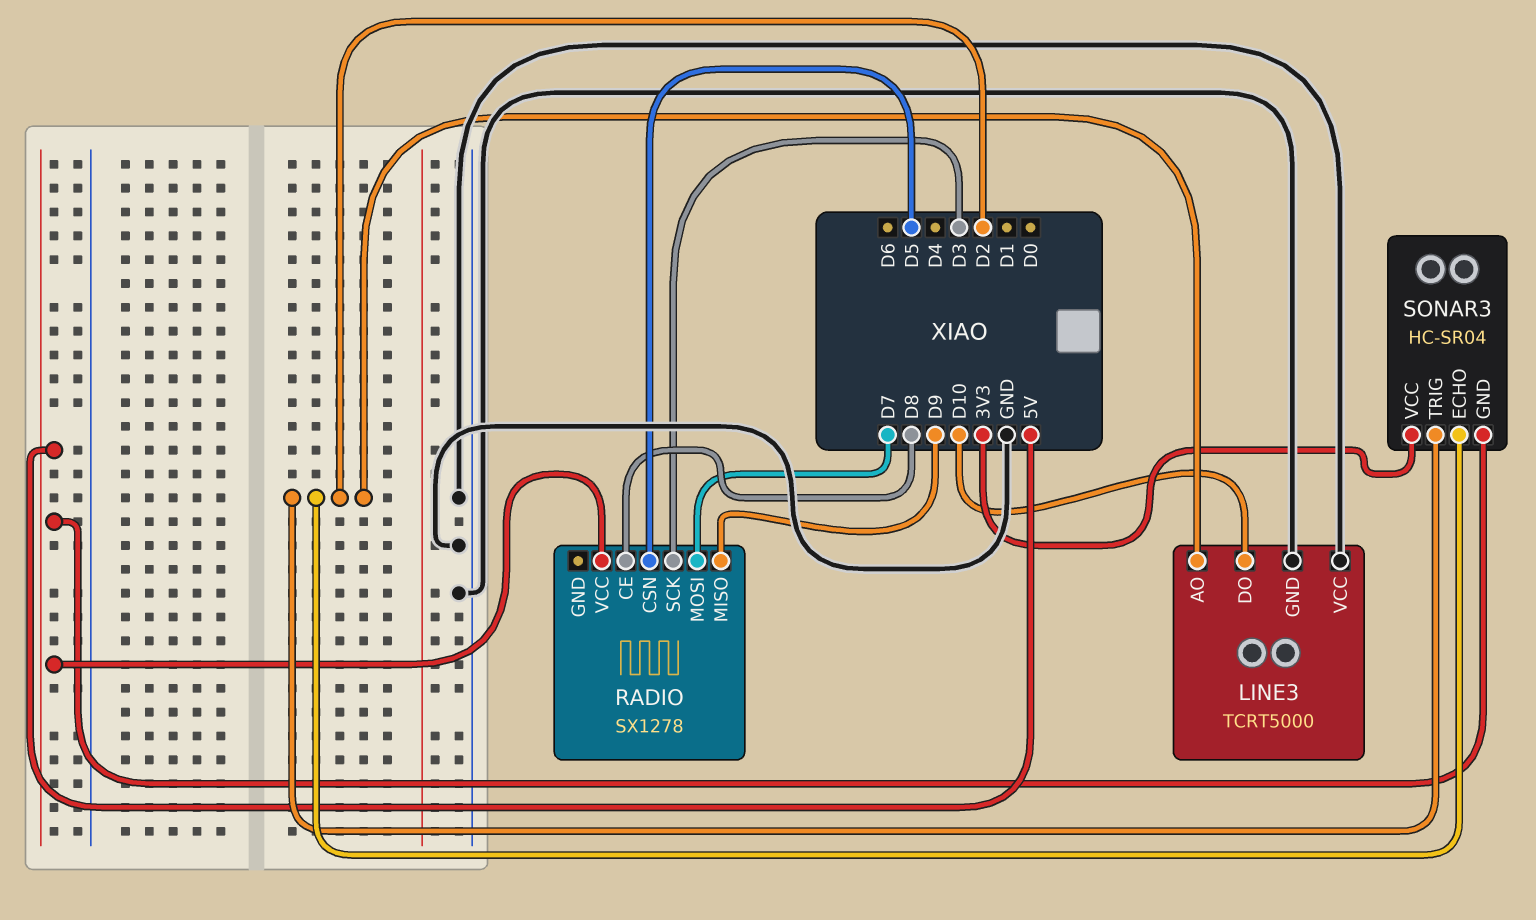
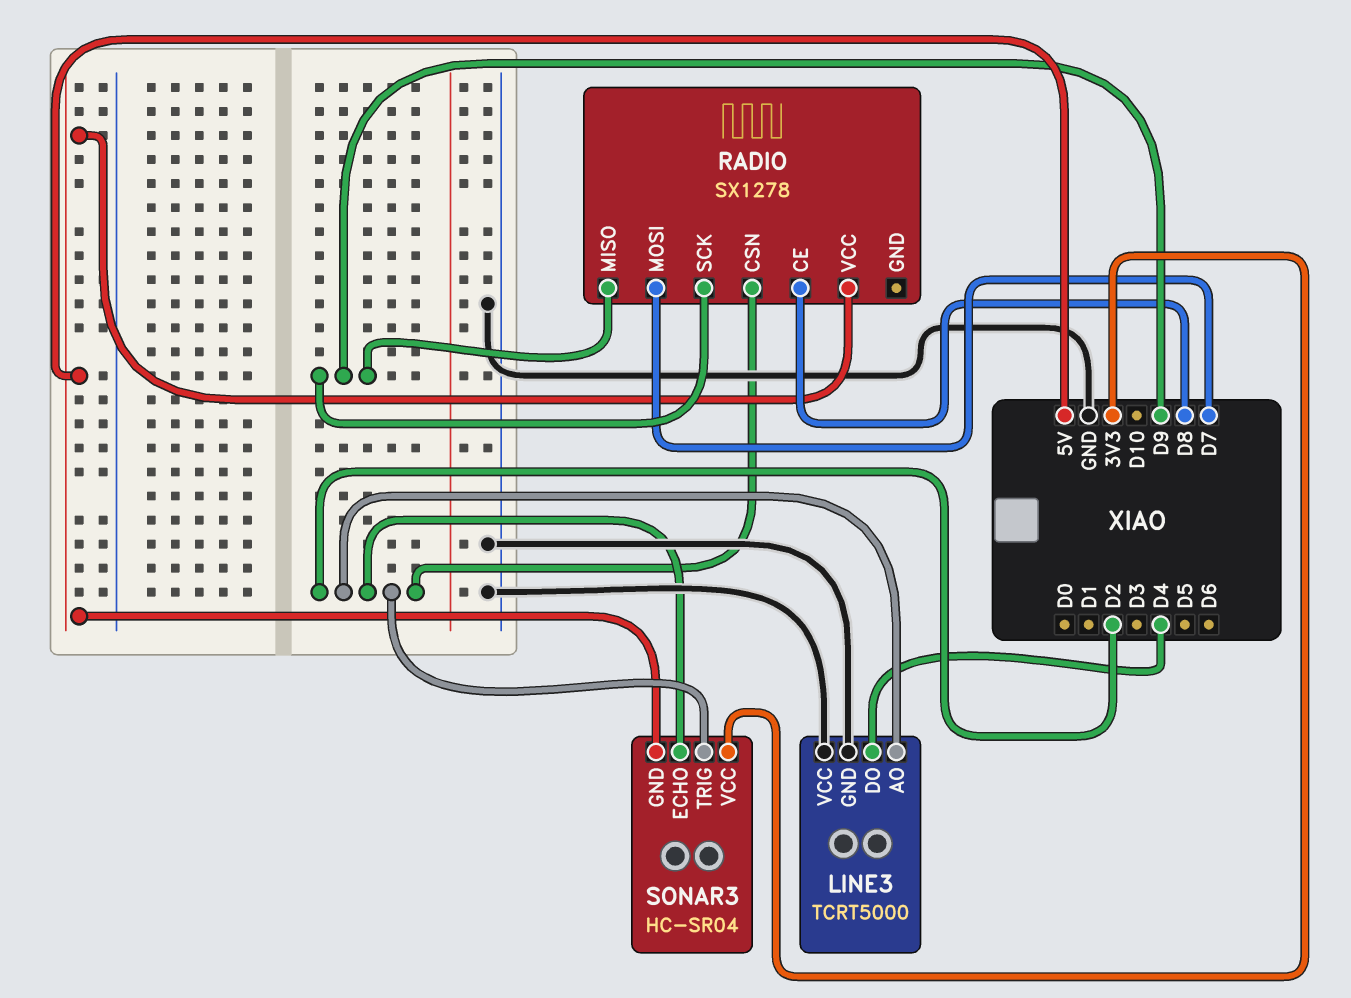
LINE3 pin DO: D10 -> D4
RADIO pin CSN: D5 -> D2
RADIO pin SCK: D3 -> D9

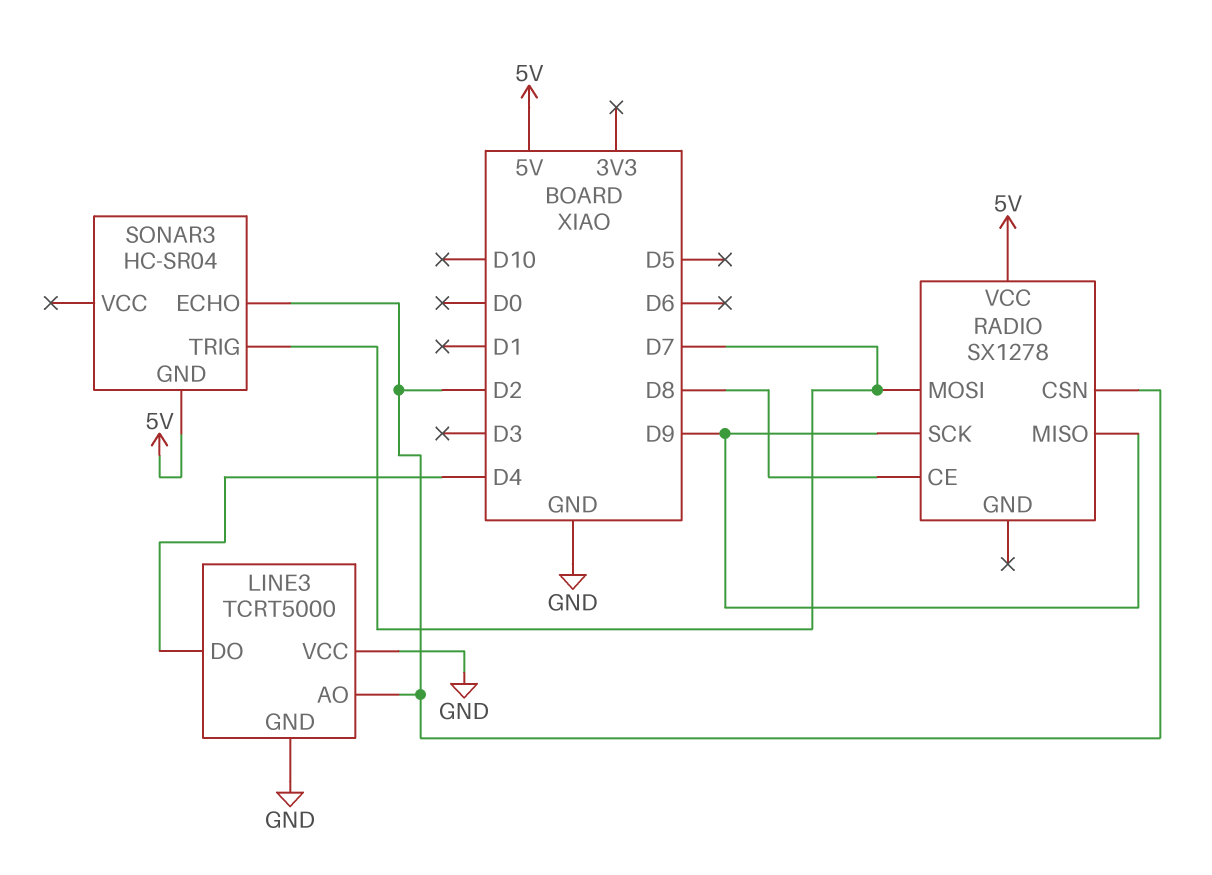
SONAR3 pin TRIG: D2 -> D7
SONAR3 pin VCC: 3V3 -> none

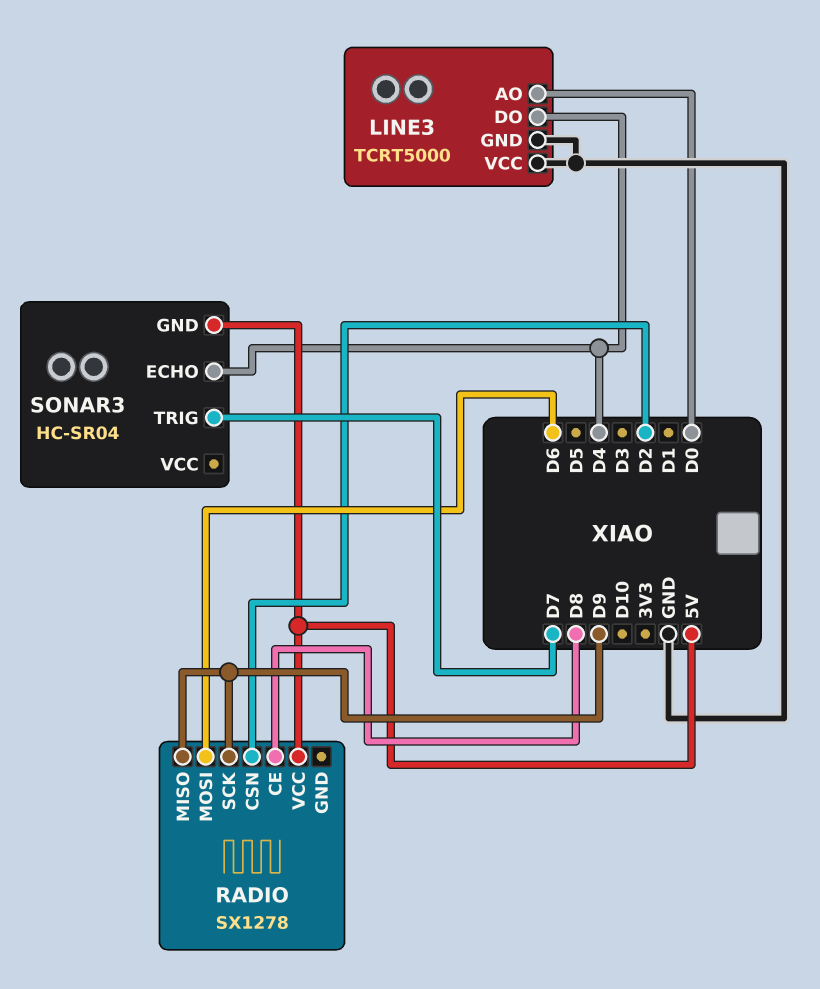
LINE3 pin AO: D2 -> D0
RADIO pin MOSI: D7 -> D6
SONAR3 pin ECHO: D2 -> D4

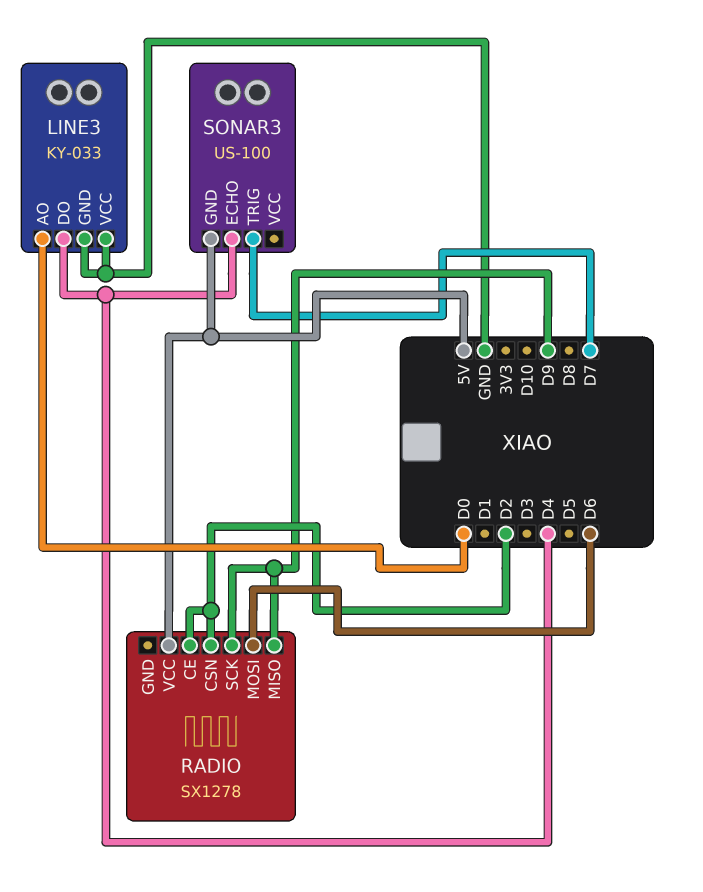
LINE3: TCRT5000 -> KY-033
RADIO pin CE: D8 -> D2
SONAR3: HC-SR04 -> US-100

